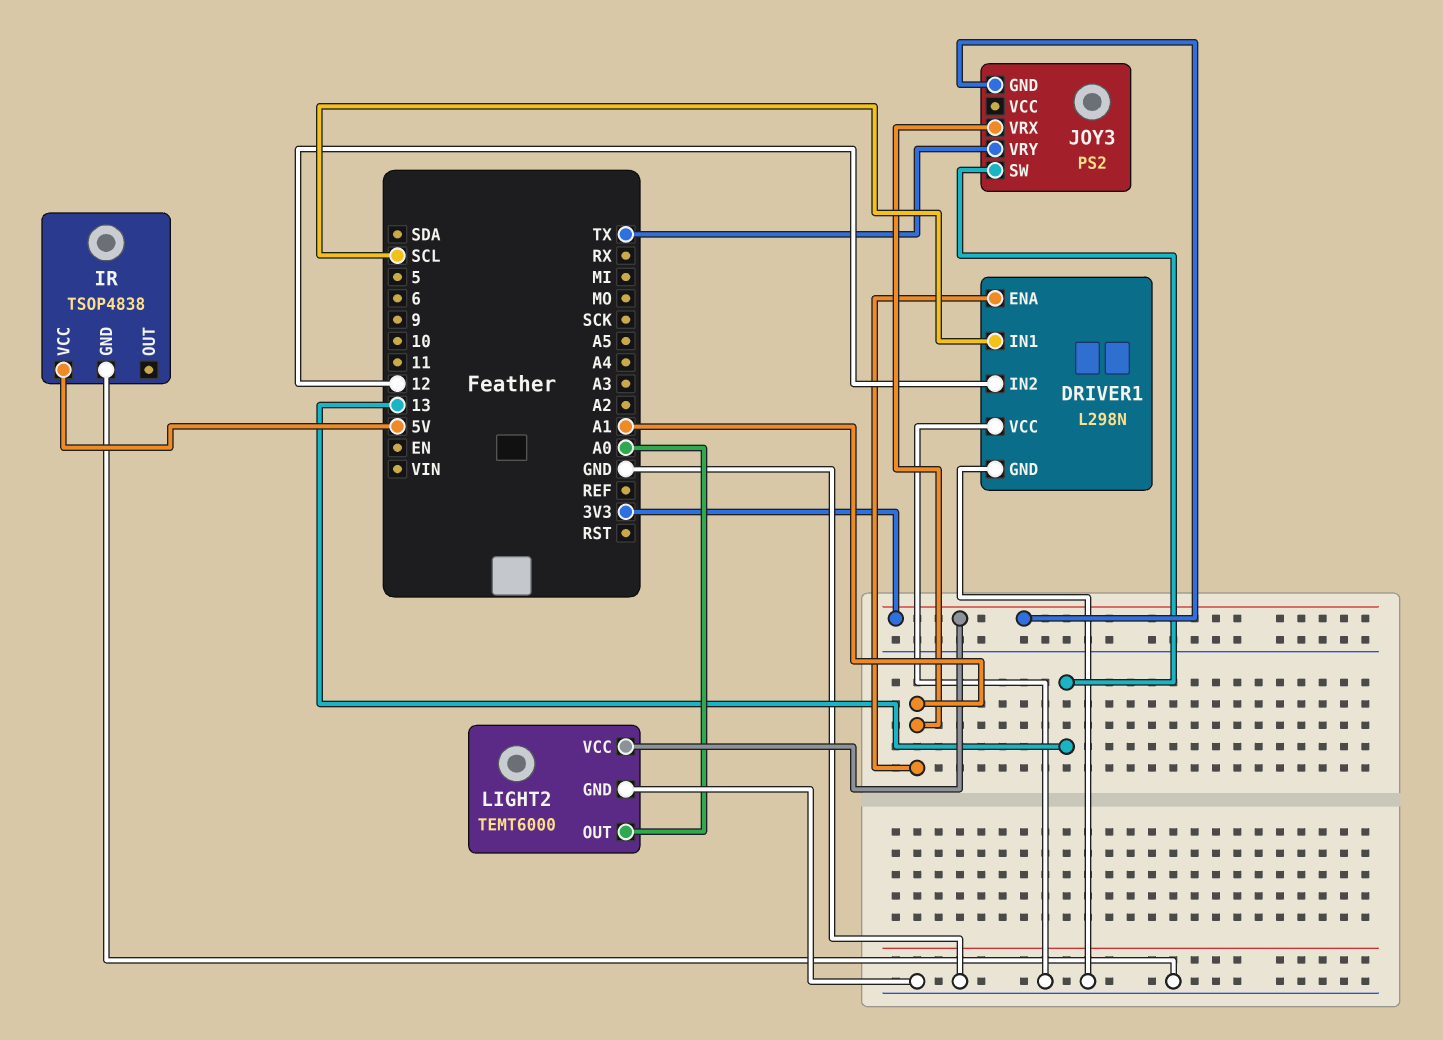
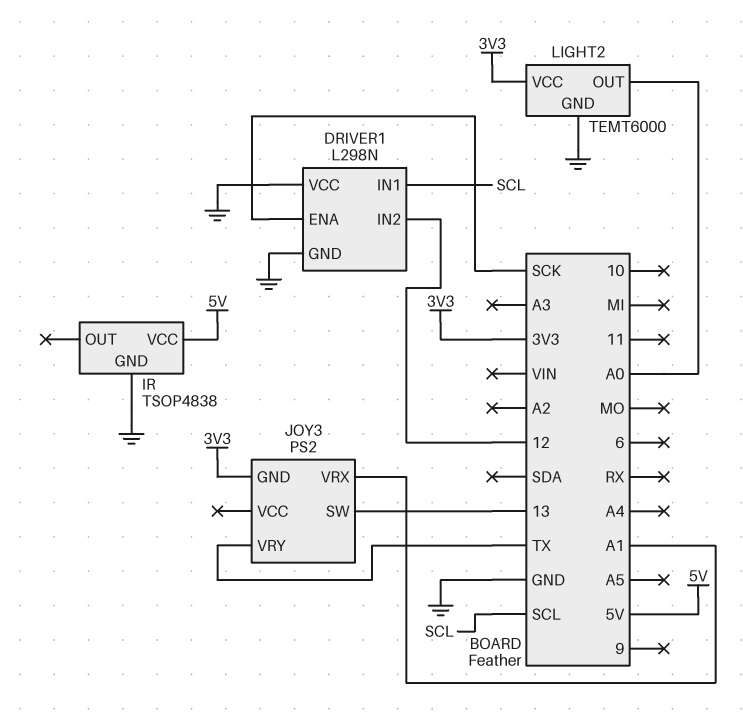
DRIVER1 pin ENA: A1 -> SCK

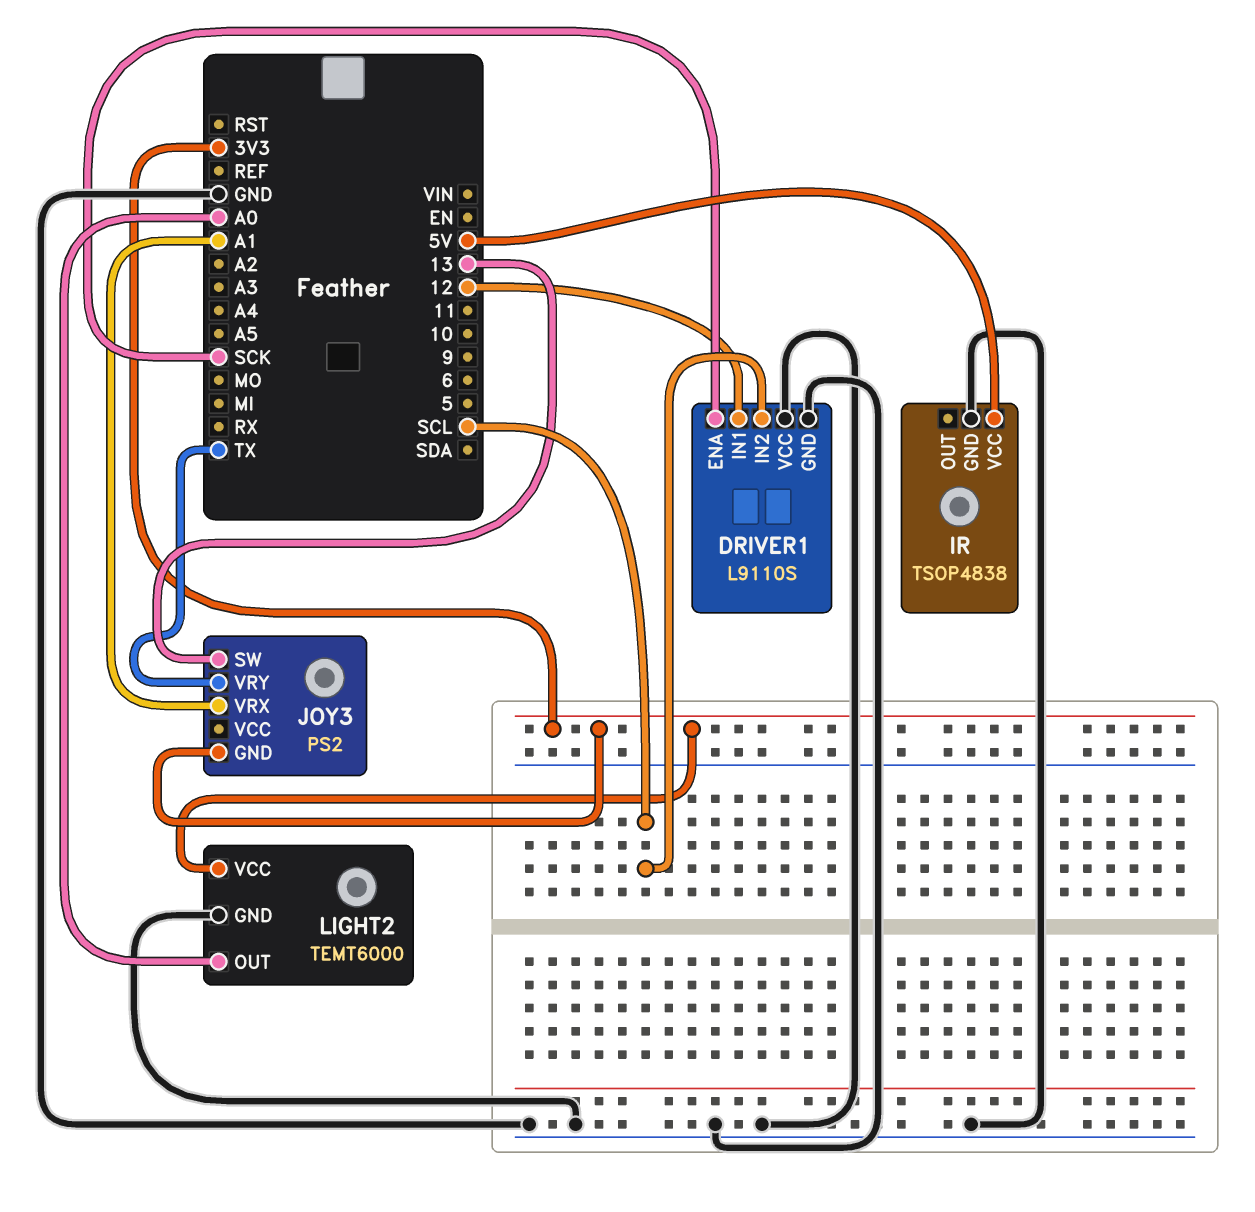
DRIVER1: L298N -> L9110S
DRIVER1 pin IN1: SCL -> 12
DRIVER1 pin IN2: 12 -> SCL

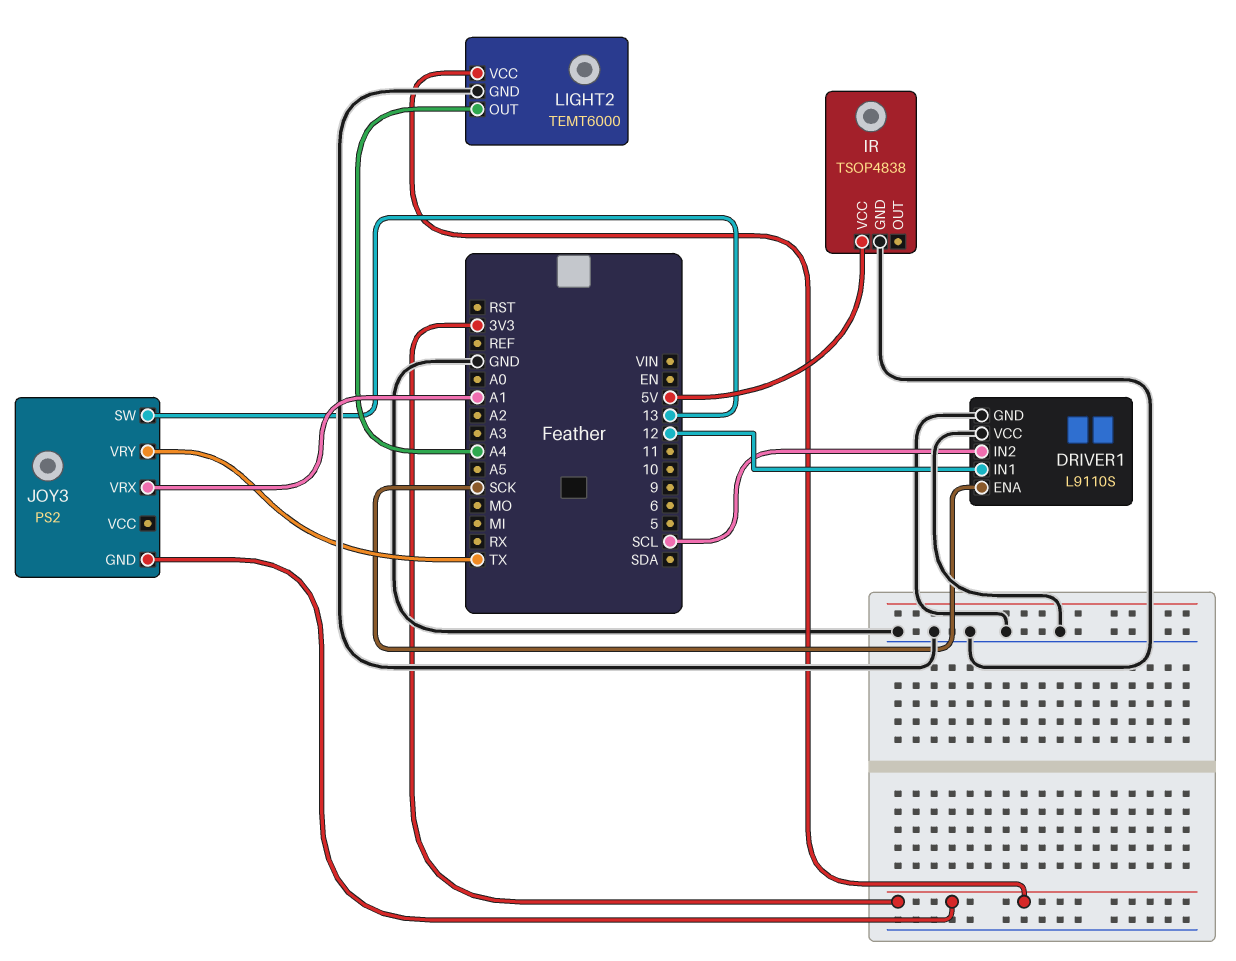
LIGHT2 pin OUT: A0 -> A4

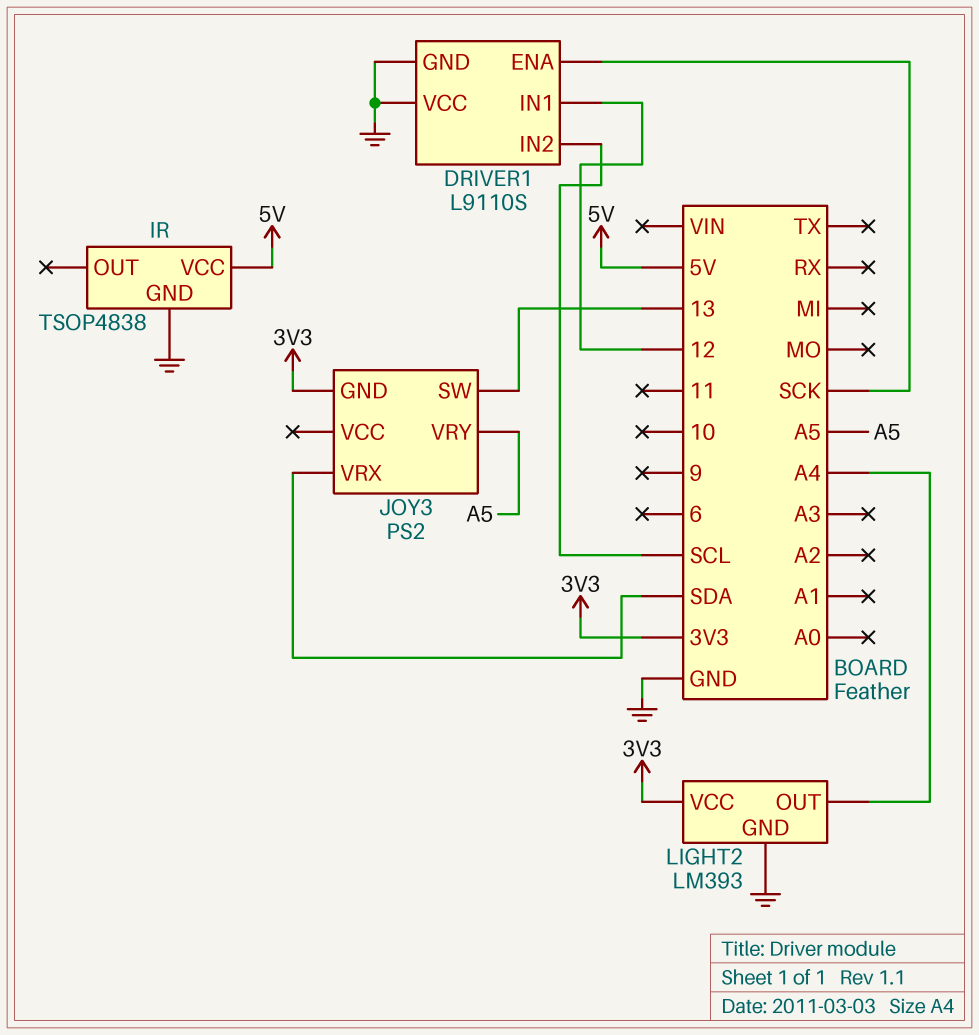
JOY3 pin VRX: A1 -> SDA
JOY3 pin VRY: TX -> A5
LIGHT2: TEMT6000 -> LM393

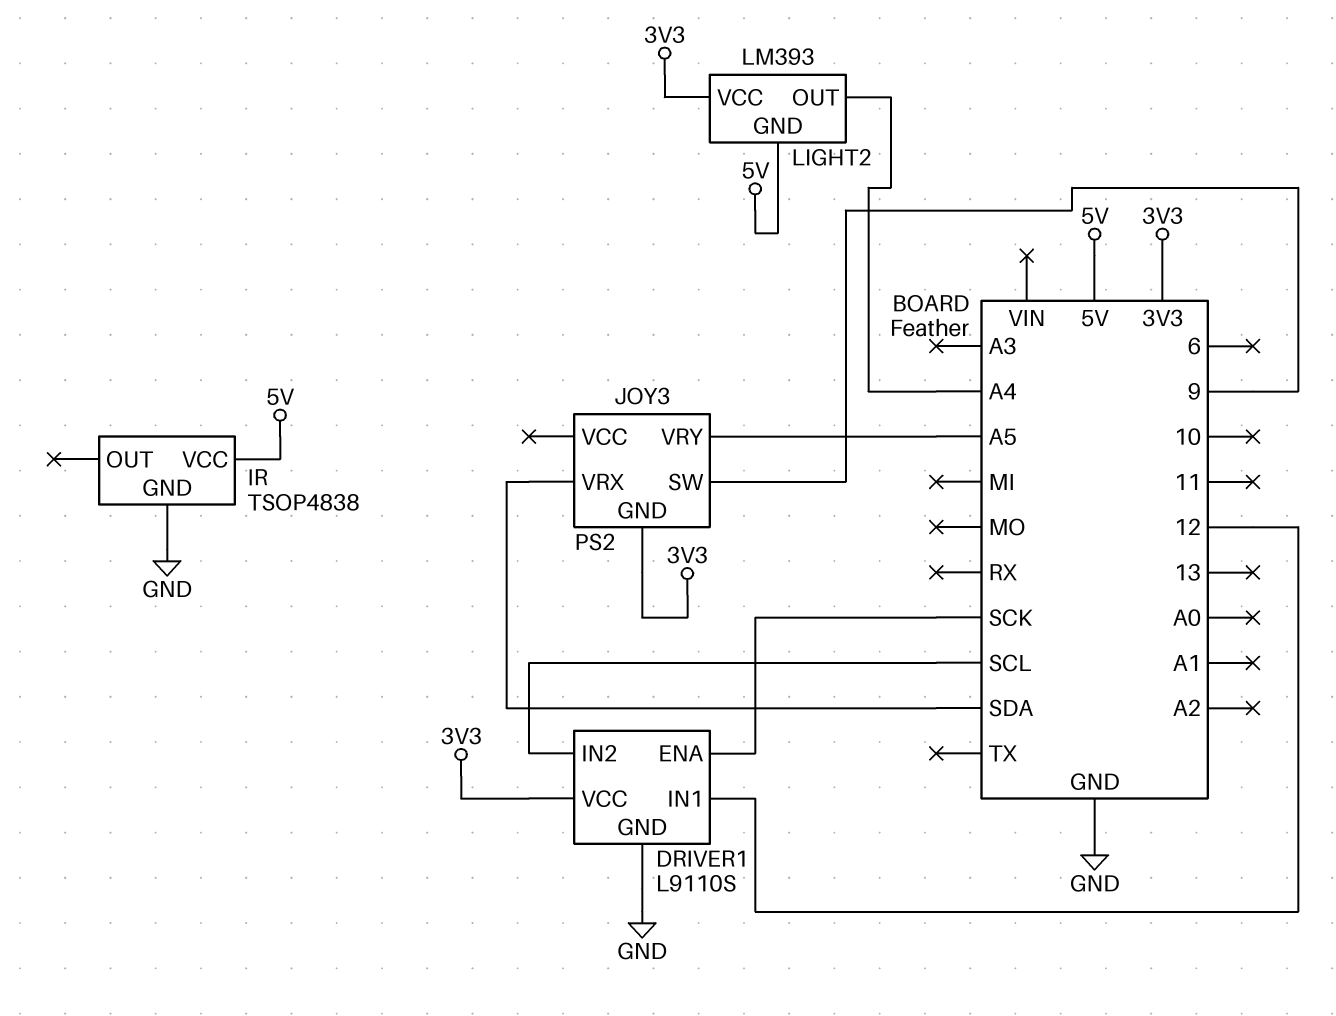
DRIVER1 pin VCC: GND -> 3V3
JOY3 pin SW: 13 -> 9
LIGHT2 pin GND: GND -> 5V

